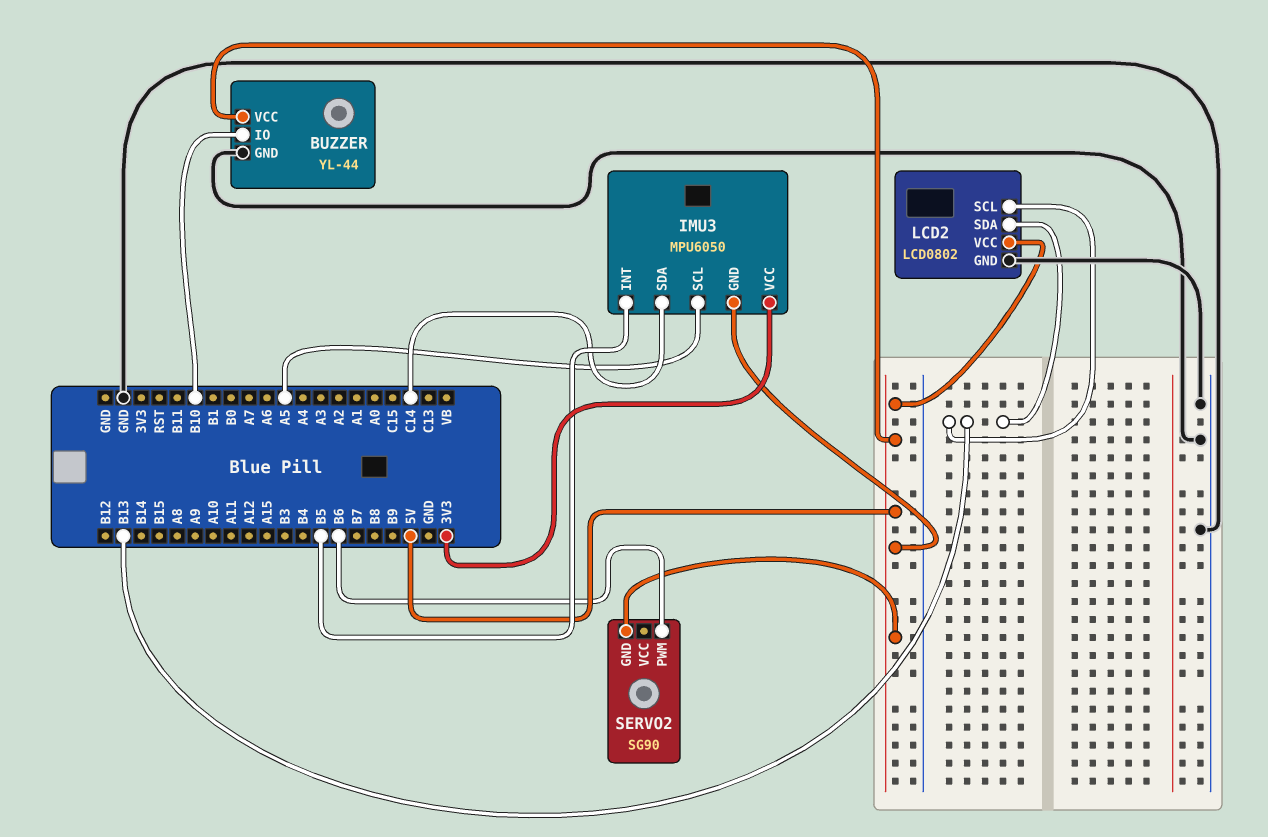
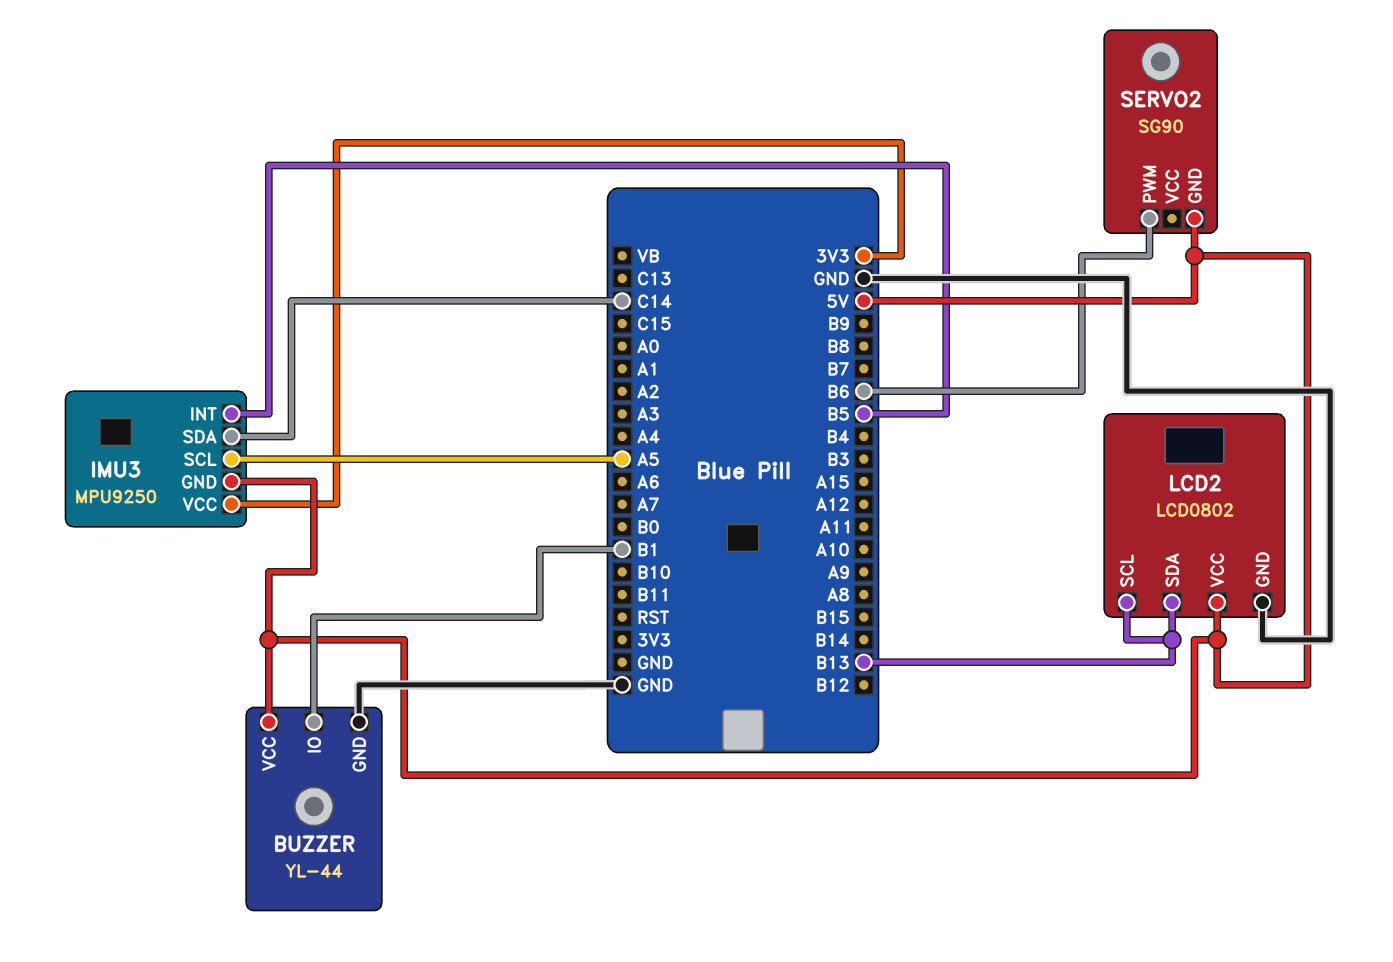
BUZZER pin IO: B10 -> B1
IMU3: MPU6050 -> MPU9250

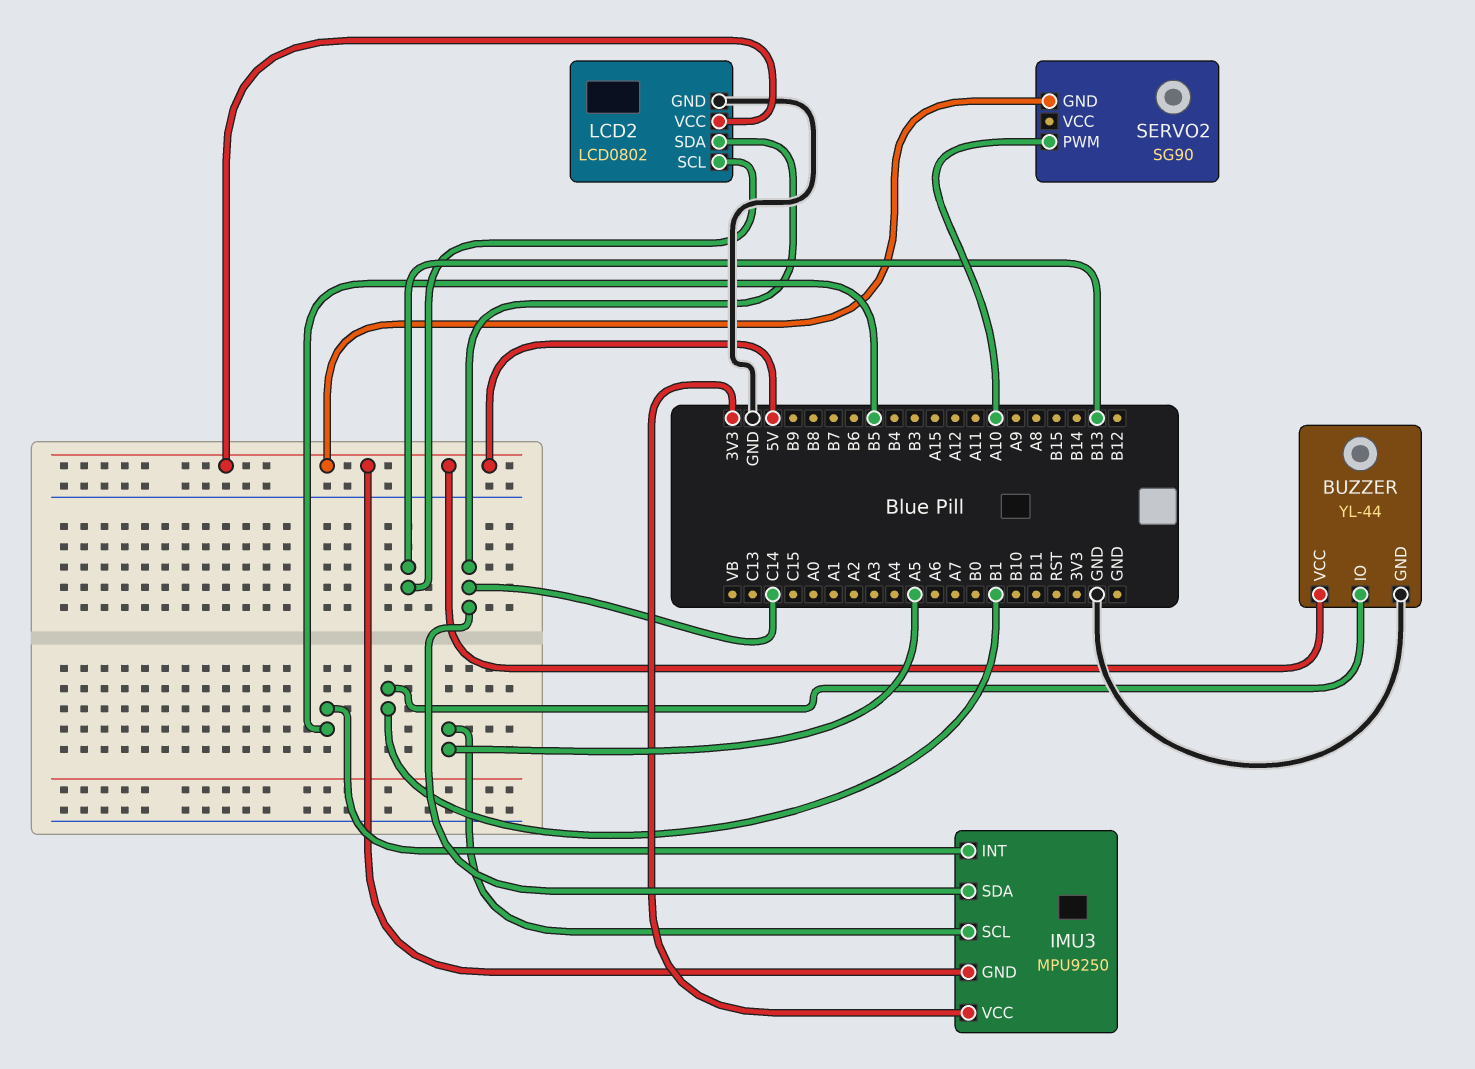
LCD2 pin SDA: B13 -> C14
SERVO2 pin PWM: B6 -> A10

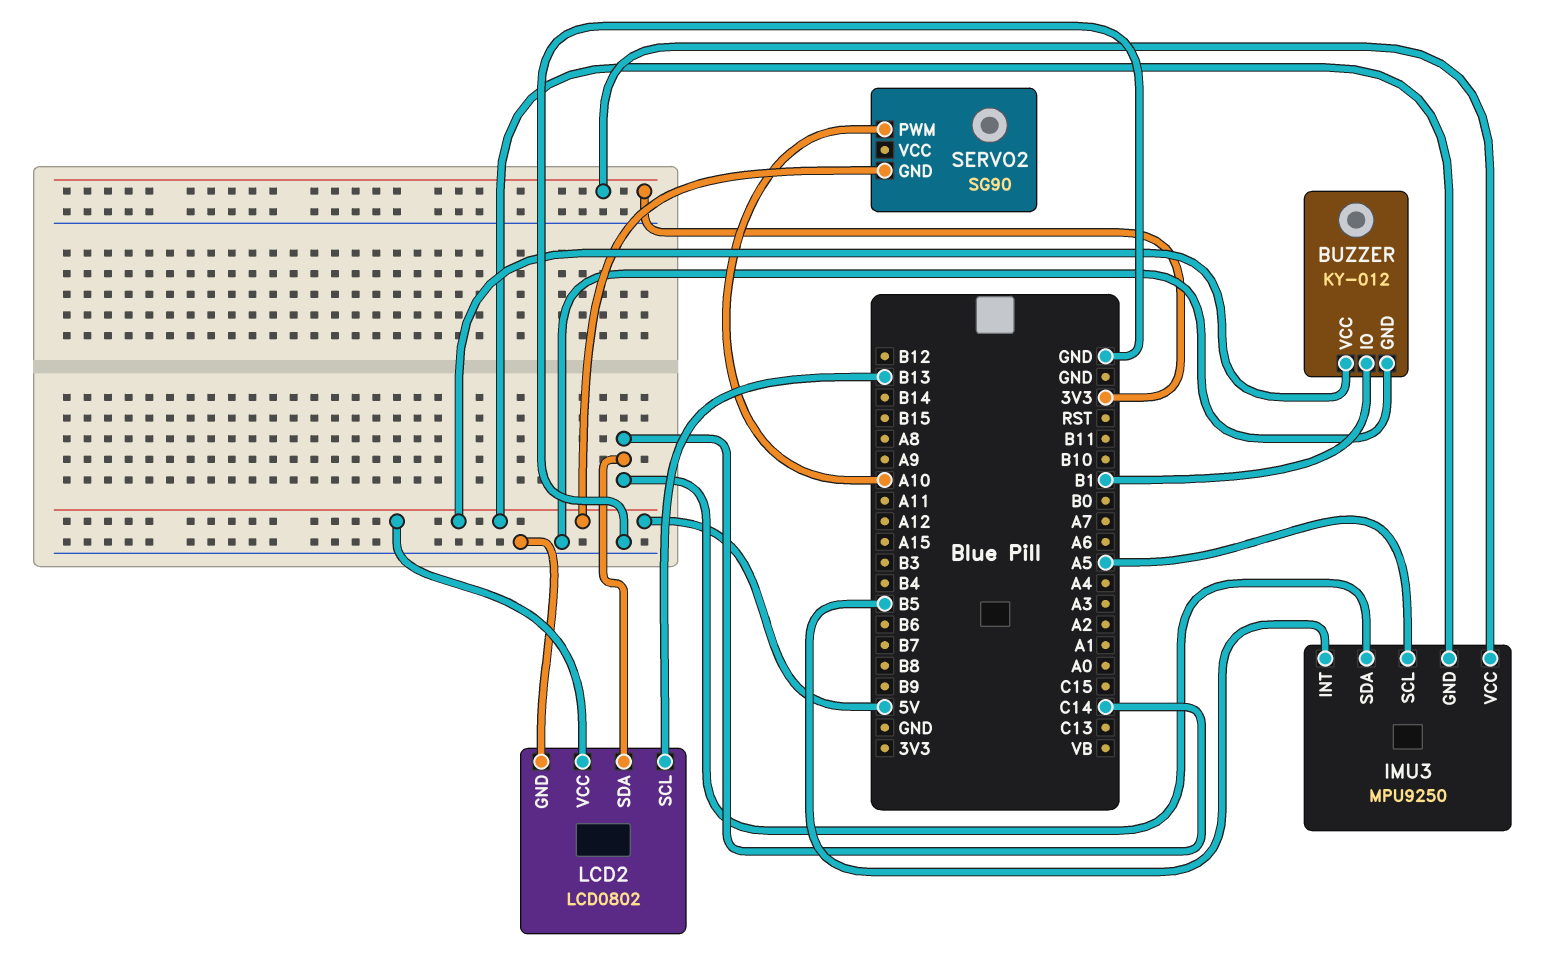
BUZZER: YL-44 -> KY-012

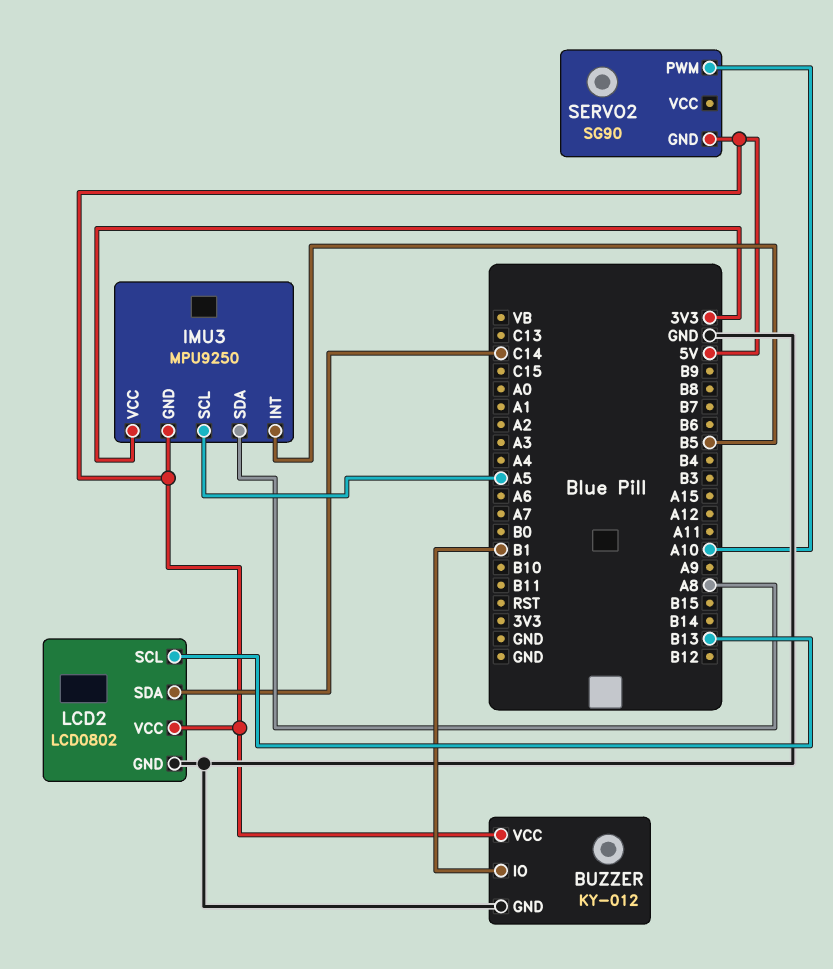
IMU3 pin SDA: C14 -> A8

